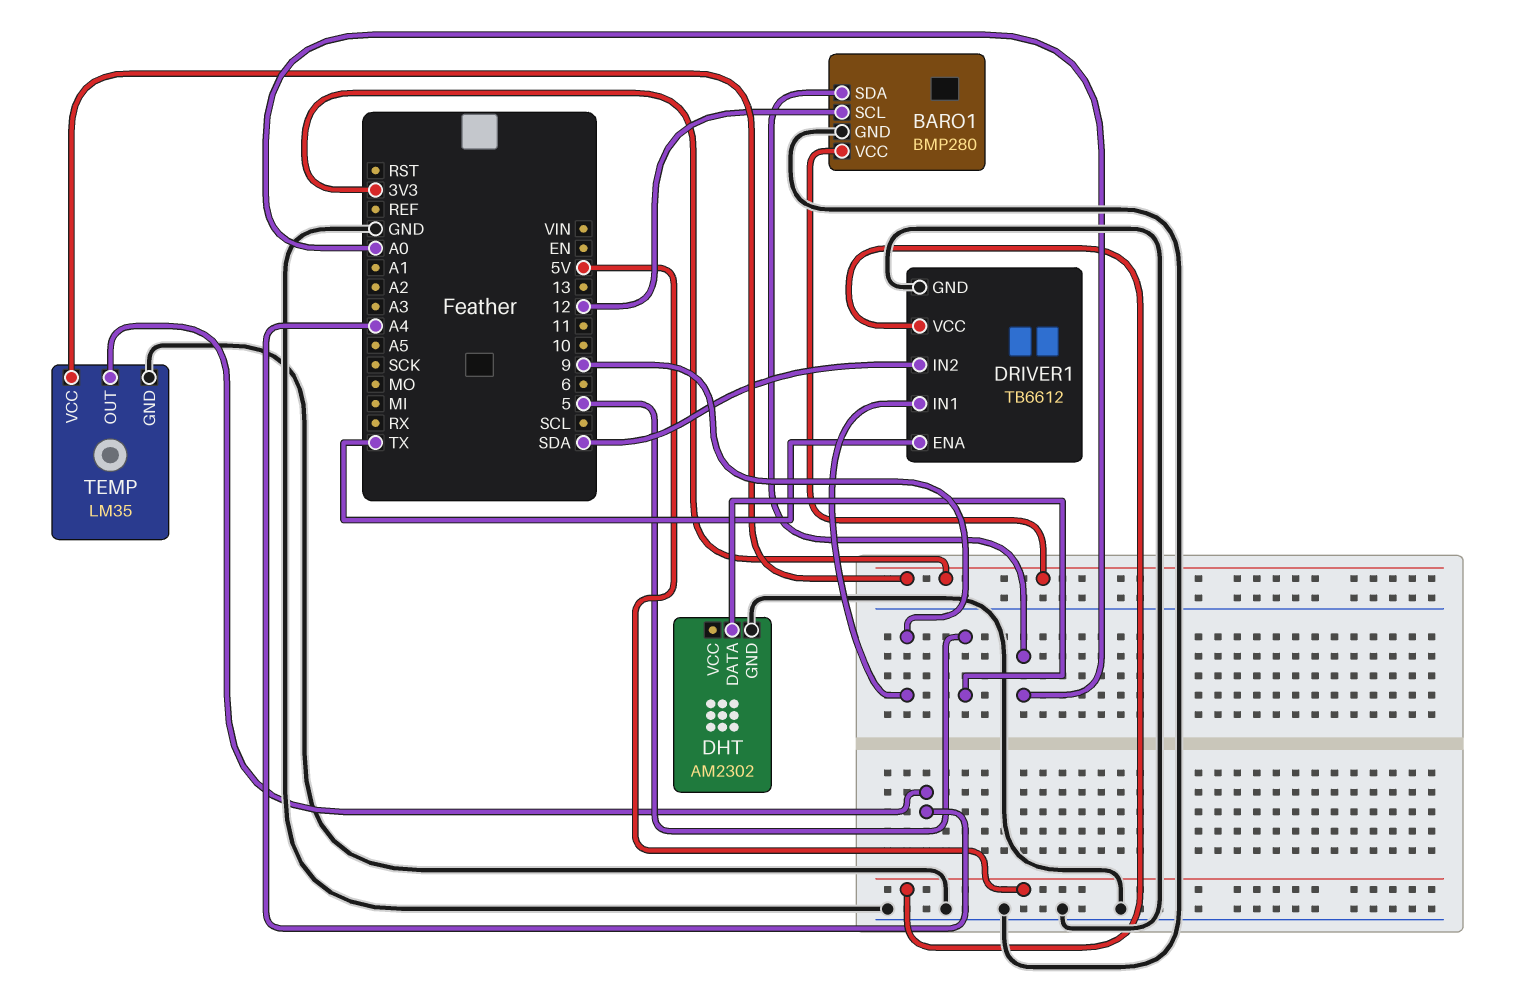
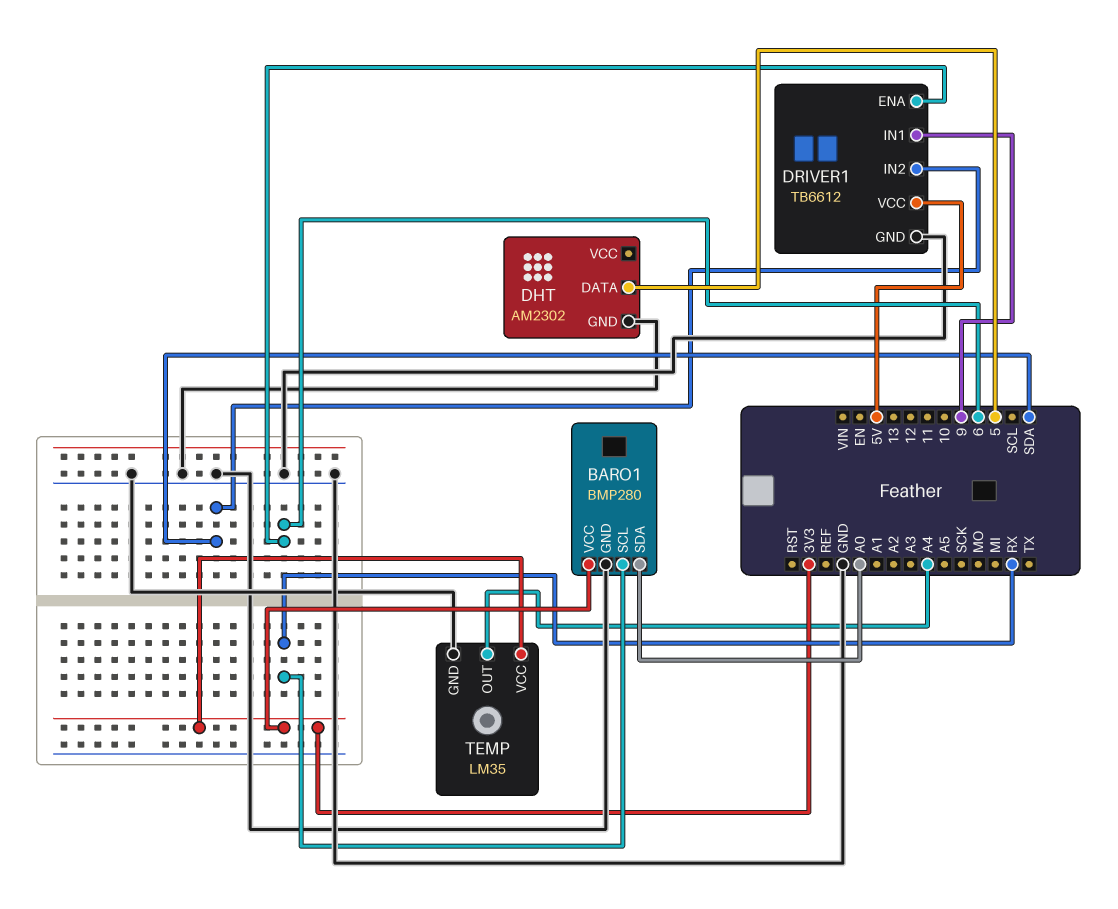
BARO1 pin SCL: 12 -> RX
DRIVER1 pin ENA: TX -> 6

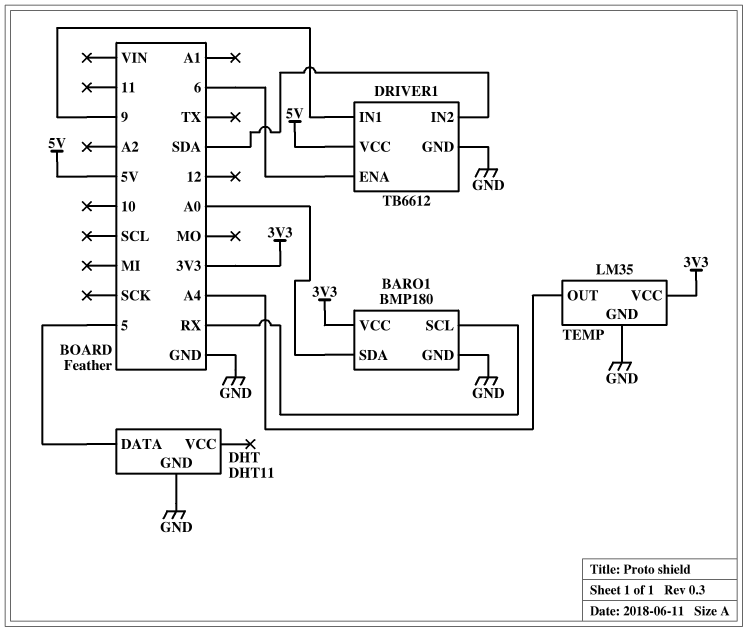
BARO1: BMP280 -> BMP180
DHT: AM2302 -> DHT11

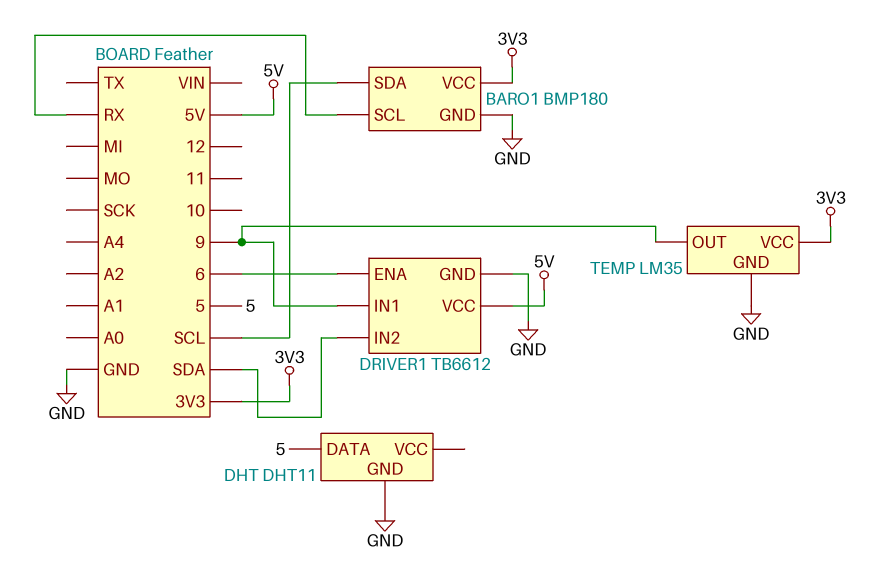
BARO1 pin SDA: A0 -> SCL
TEMP pin OUT: A4 -> 9

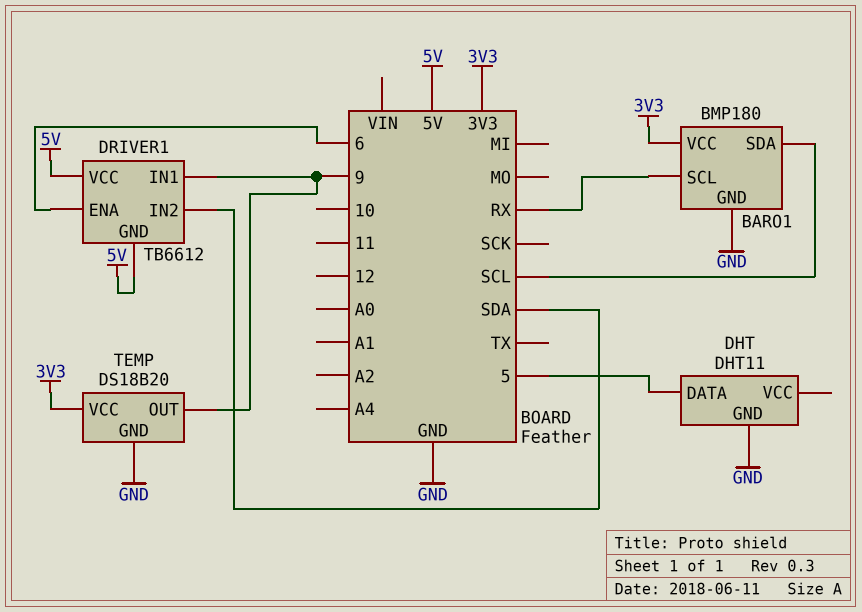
DRIVER1 pin GND: GND -> 5V
TEMP: LM35 -> DS18B20

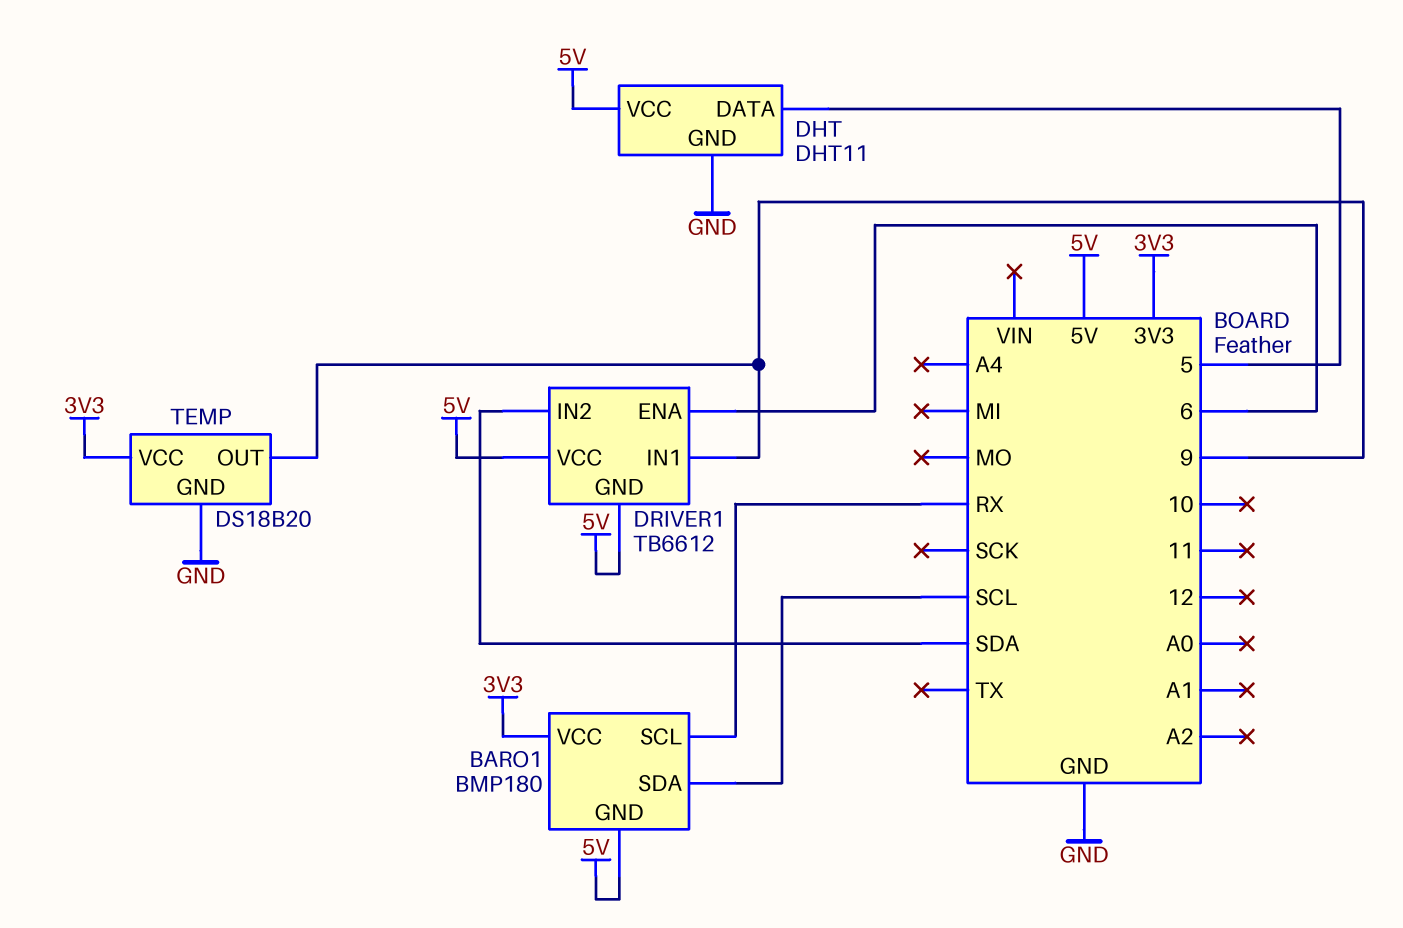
BARO1 pin GND: GND -> 5V
DHT pin VCC: none -> 5V

